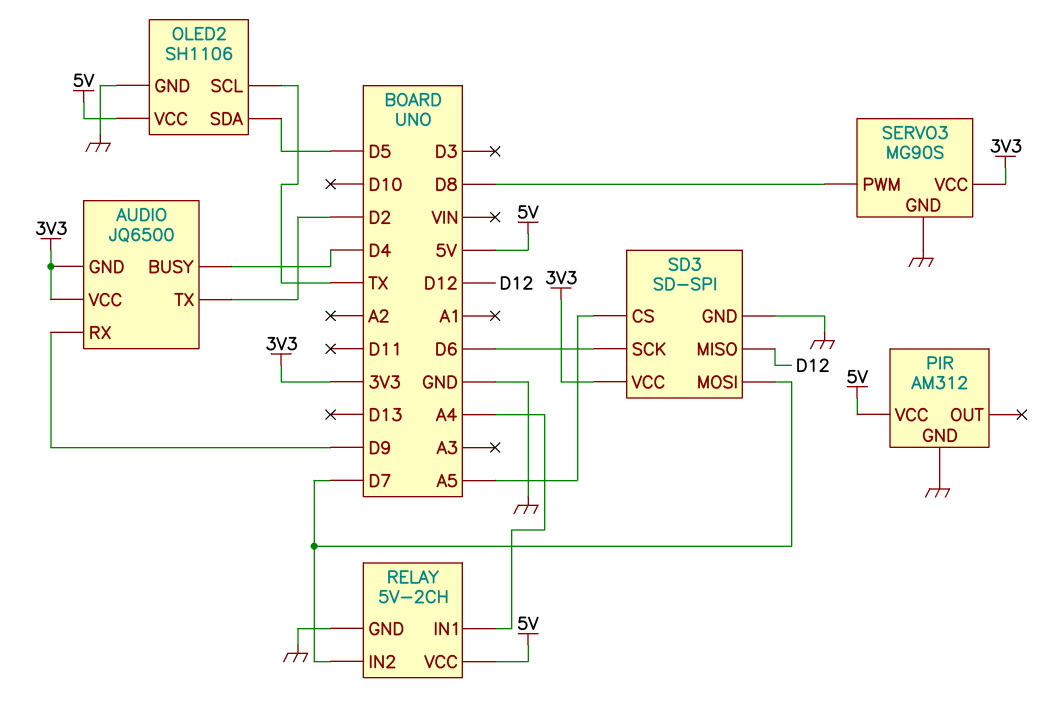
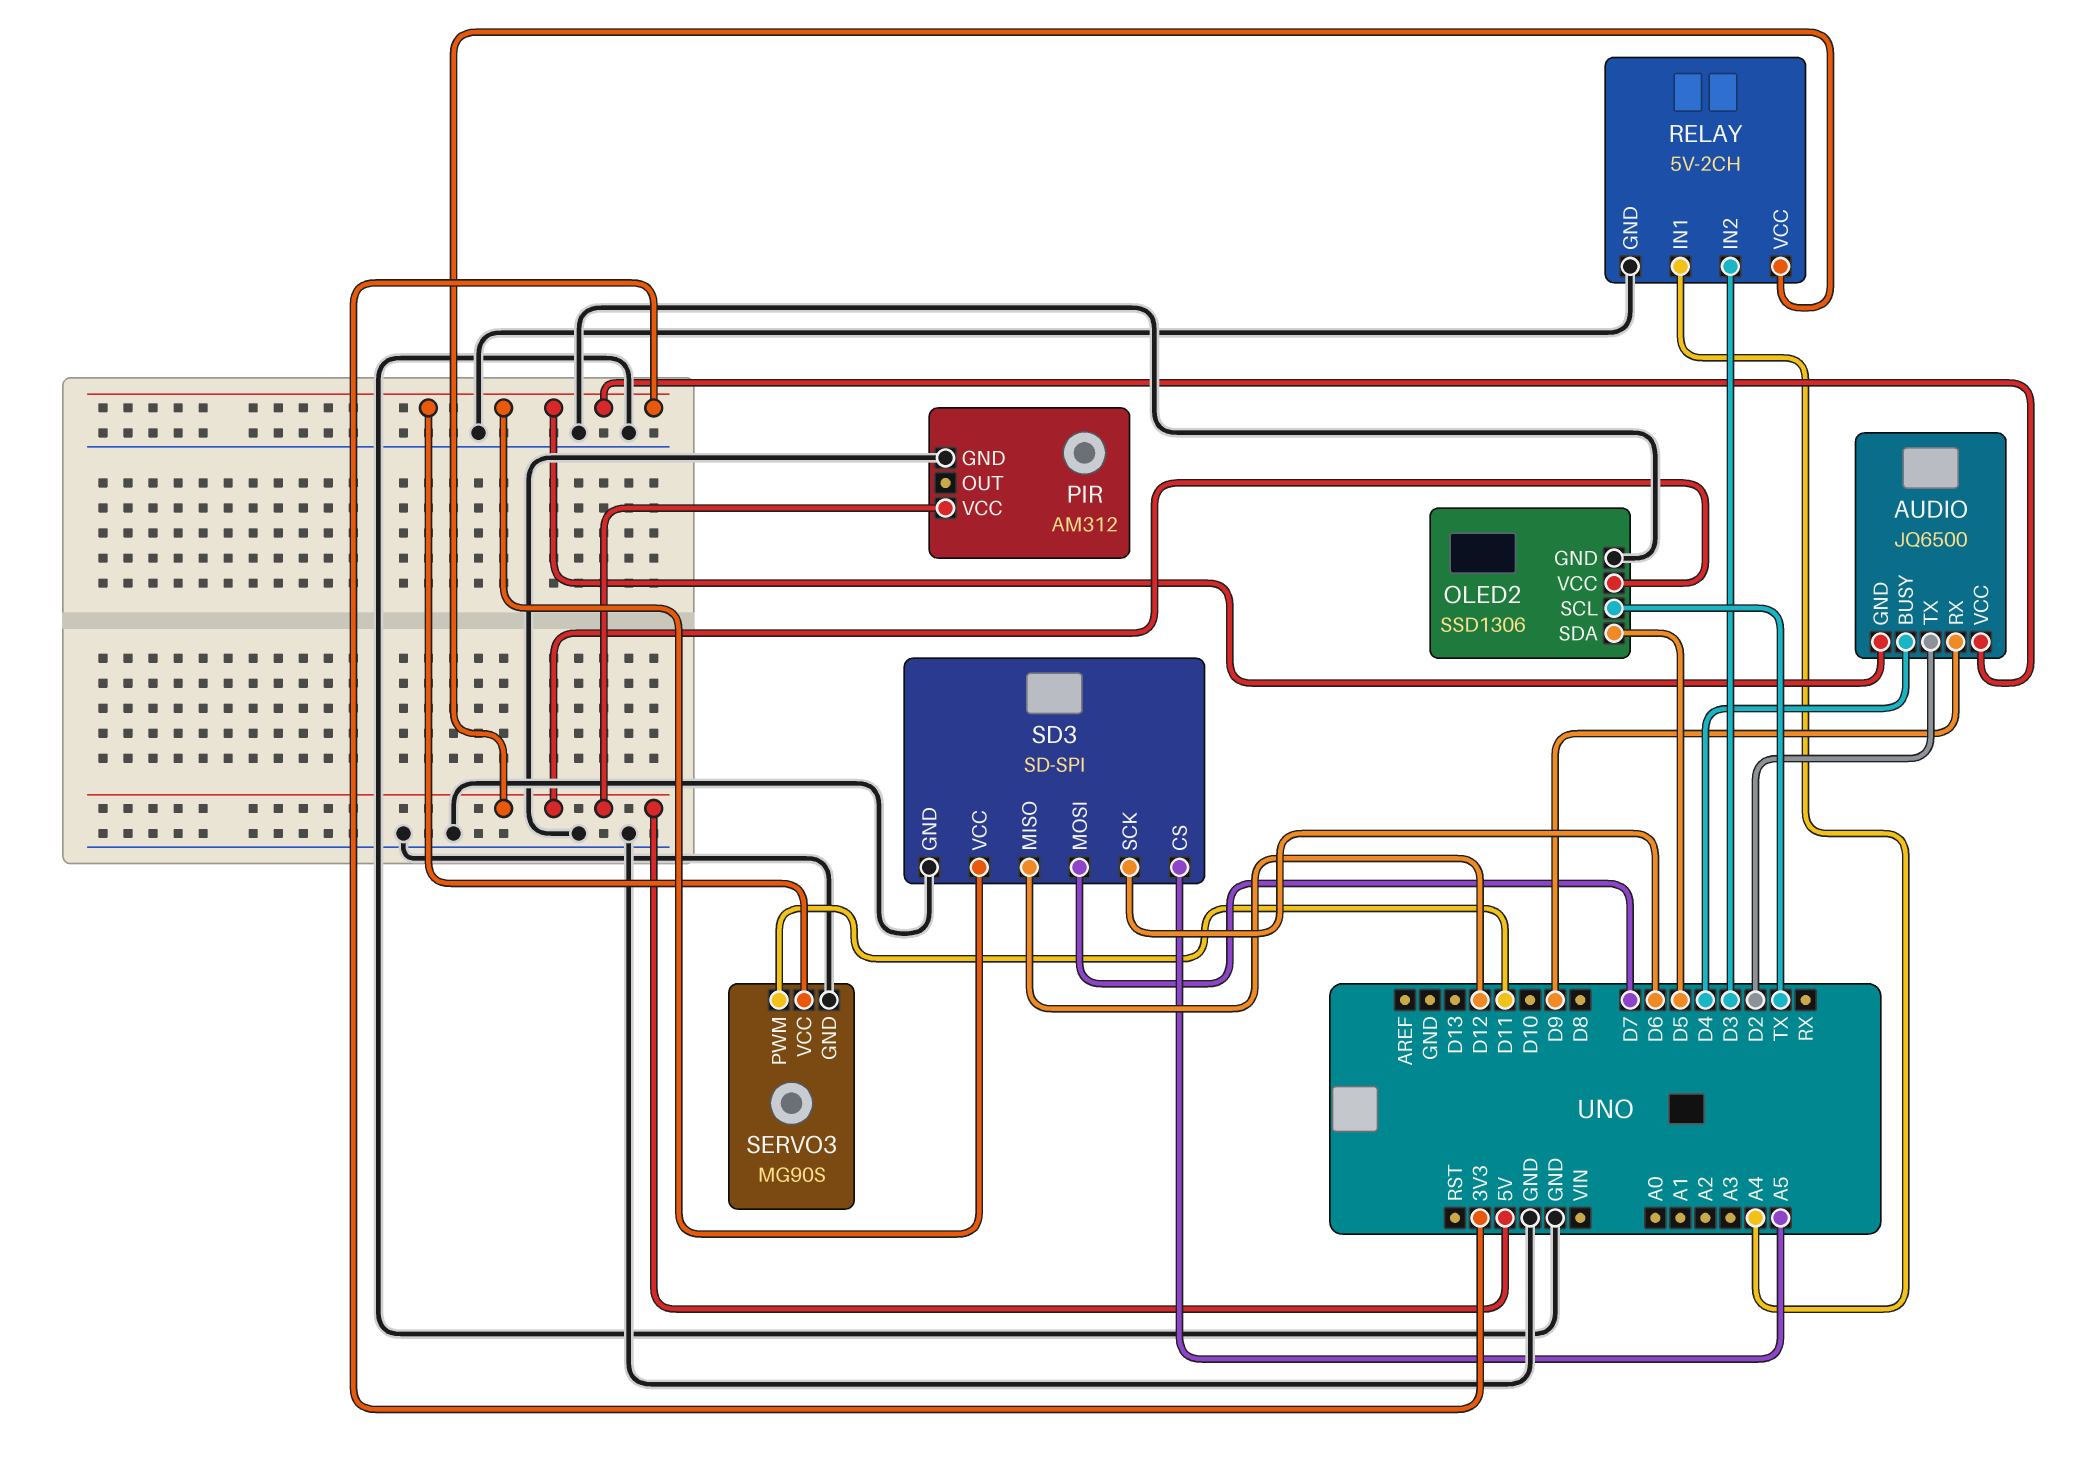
OLED2: SH1106 -> SSD1306
RELAY pin IN2: D7 -> D3
SERVO3 pin PWM: D8 -> D11

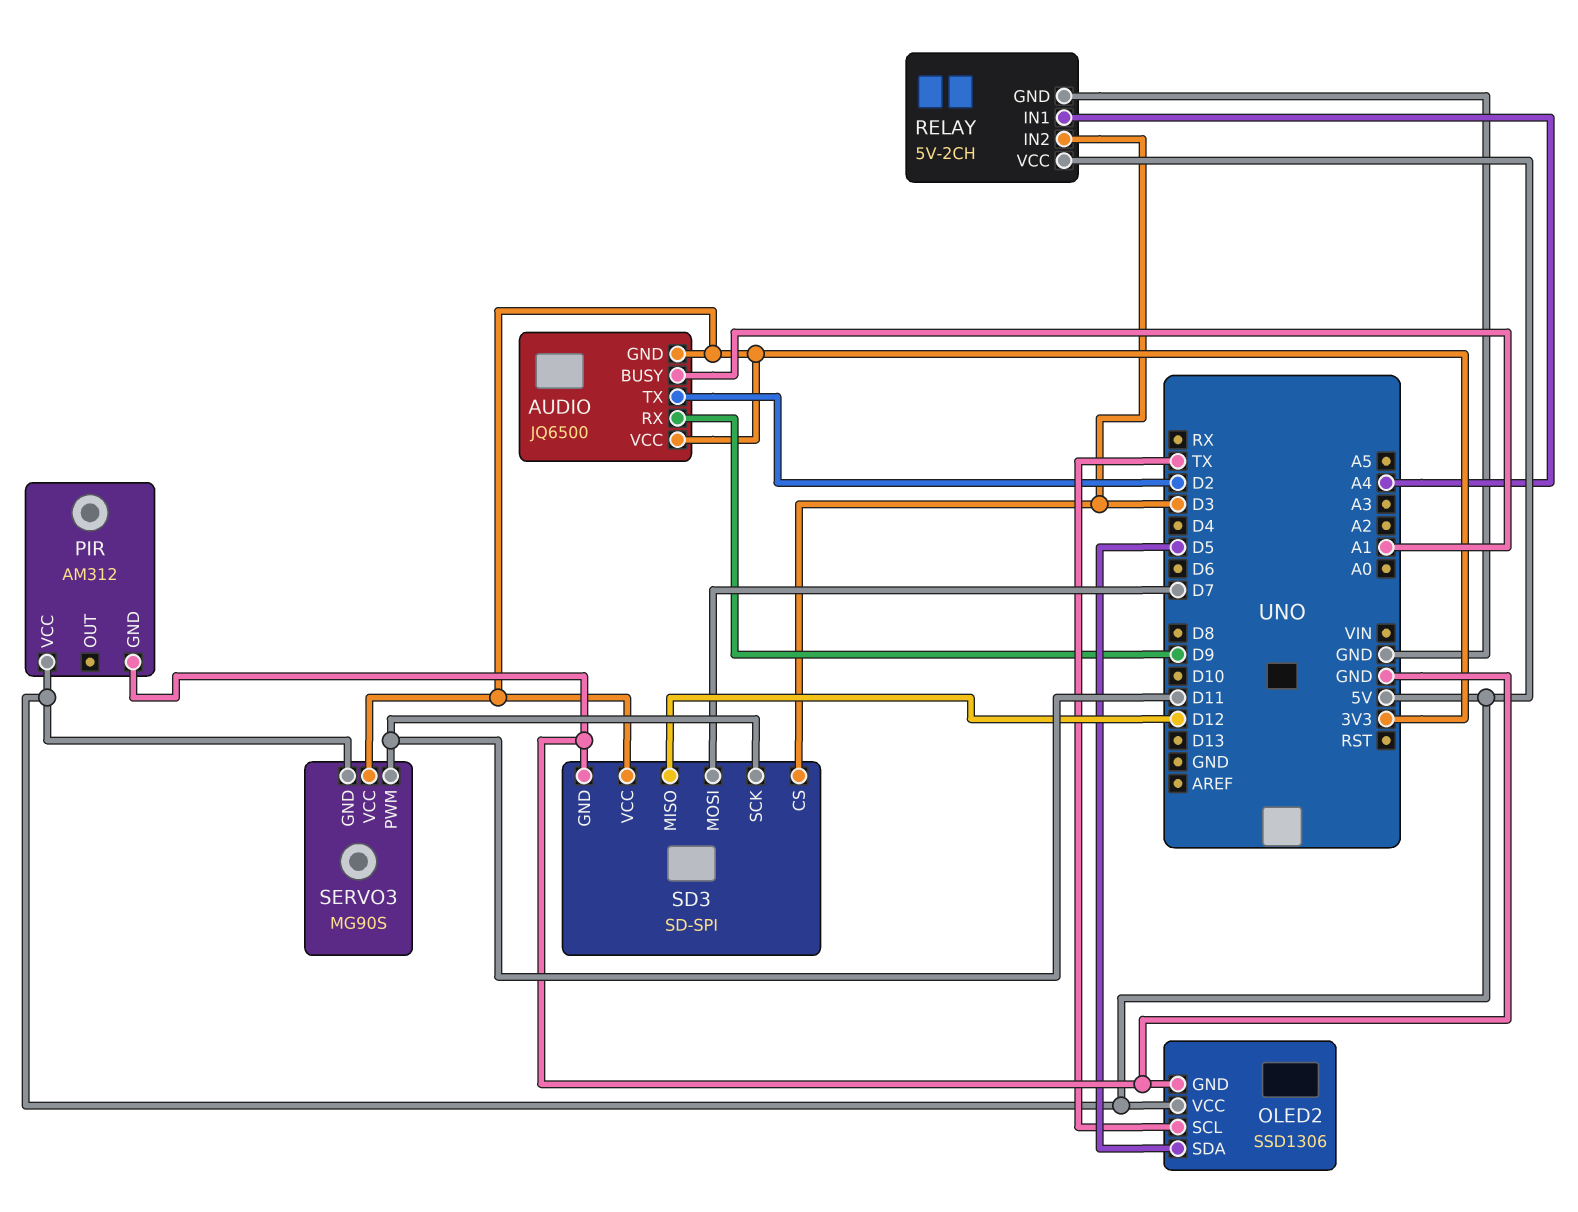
AUDIO pin BUSY: D4 -> A1
SD3 pin CS: A5 -> D3
SD3 pin SCK: D6 -> D11
SERVO3 pin GND: GND -> 5V

